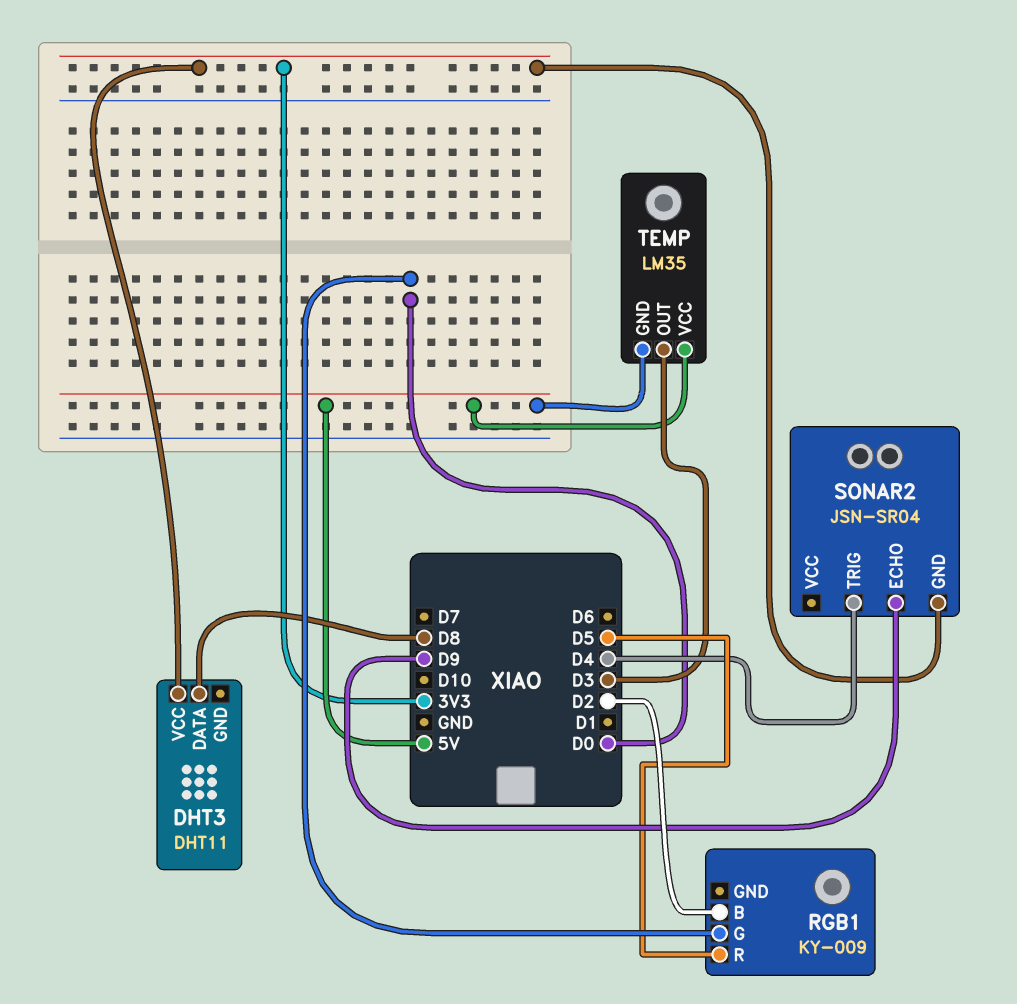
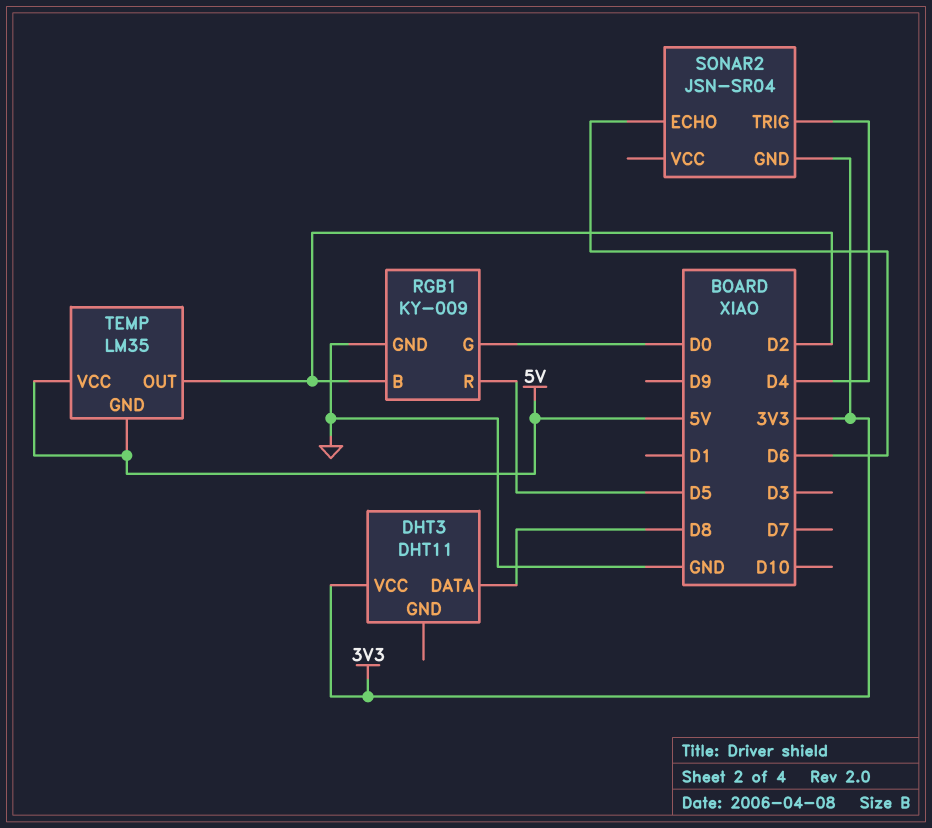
RGB1 pin GND: none -> GND
SONAR2 pin ECHO: D9 -> D6
TEMP pin OUT: D3 -> D2

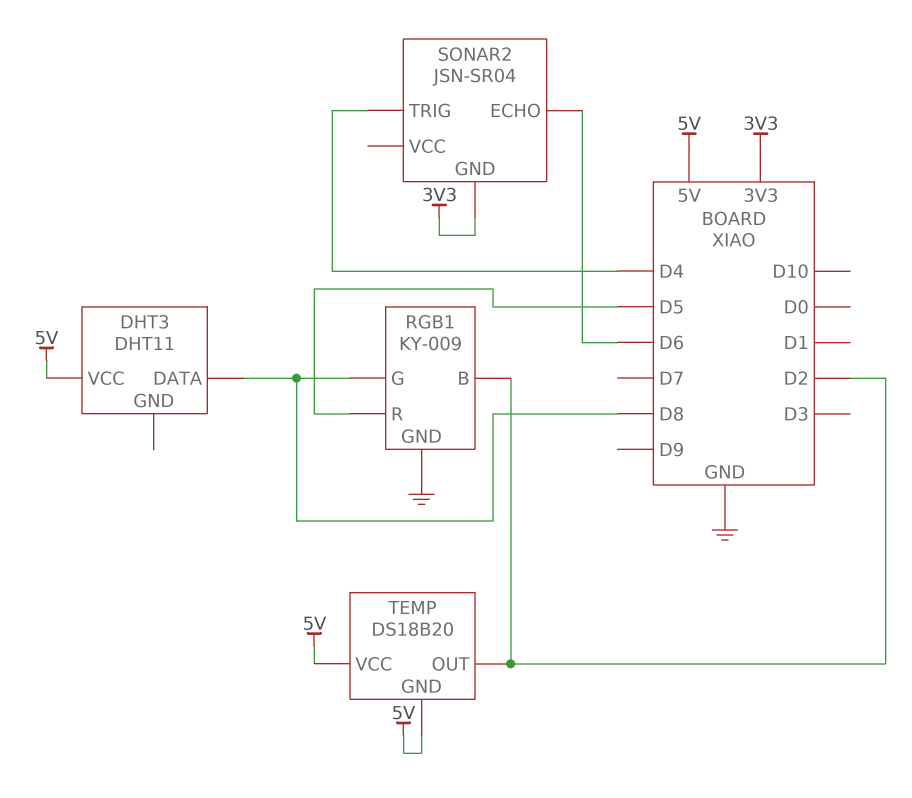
DHT3 pin VCC: 3V3 -> 5V
RGB1 pin G: D0 -> D8
TEMP: LM35 -> DS18B20

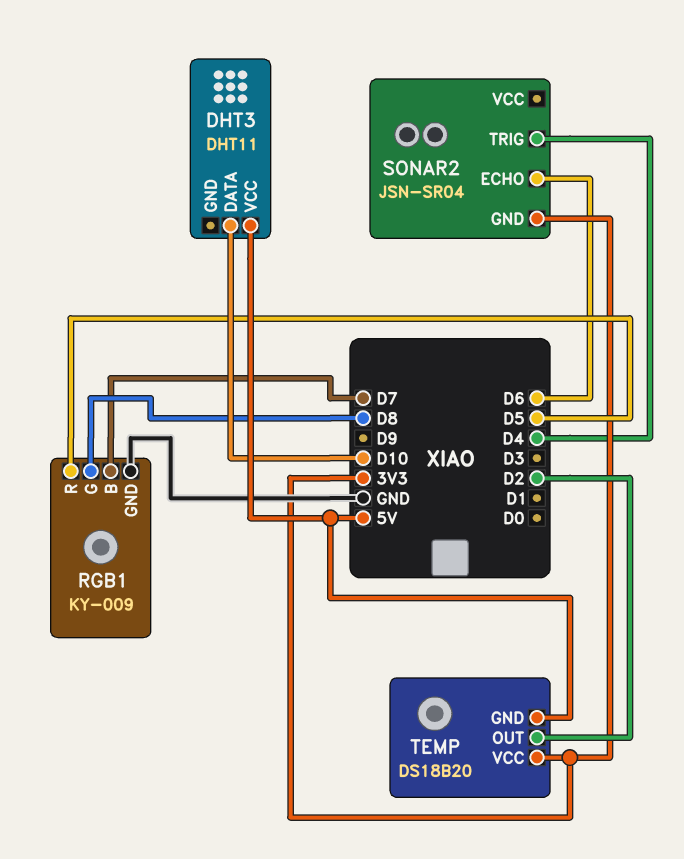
DHT3 pin DATA: D8 -> D10
RGB1 pin B: D2 -> D7
TEMP pin VCC: 5V -> 3V3

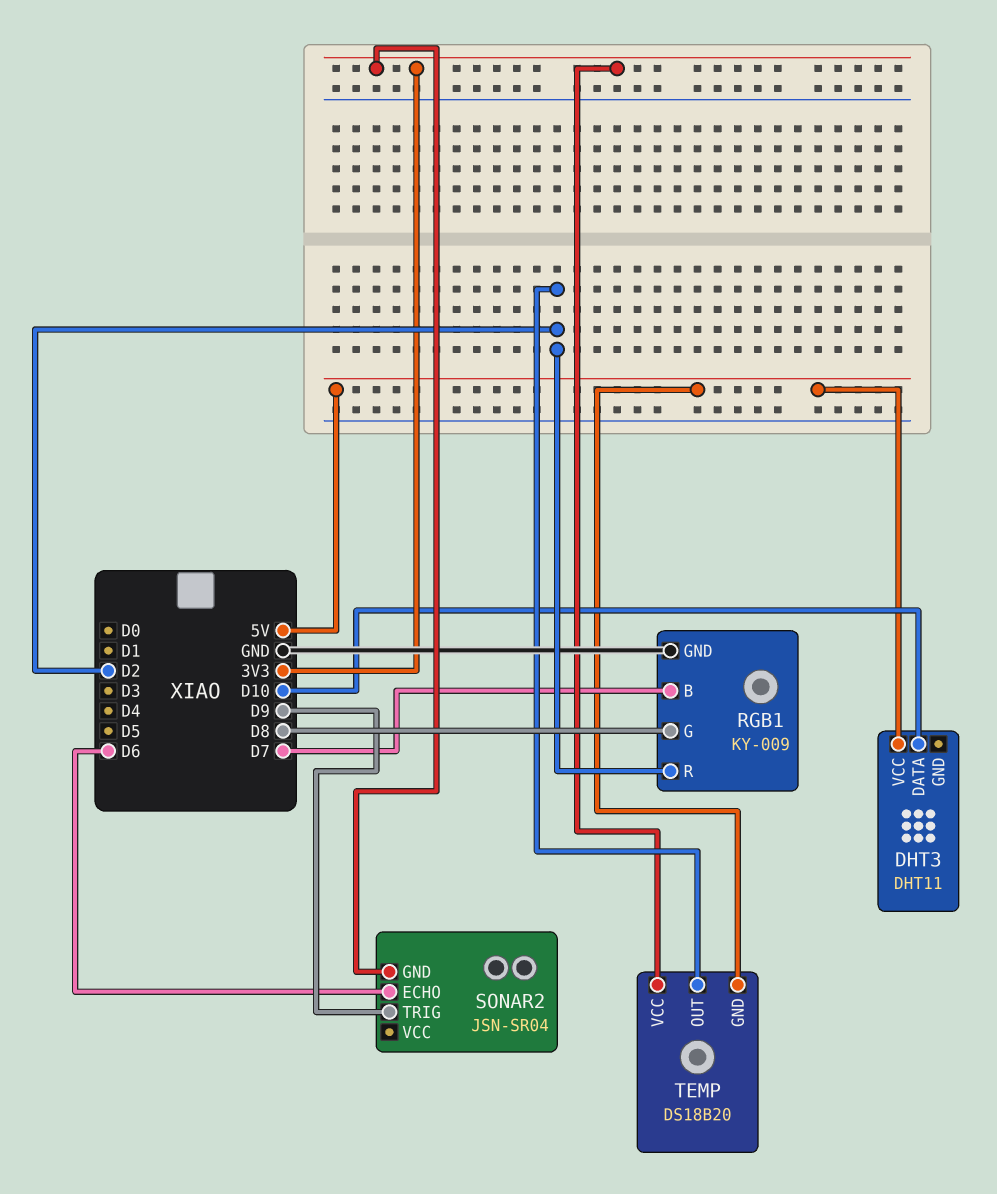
RGB1 pin R: D5 -> D2
SONAR2 pin TRIG: D4 -> D9

